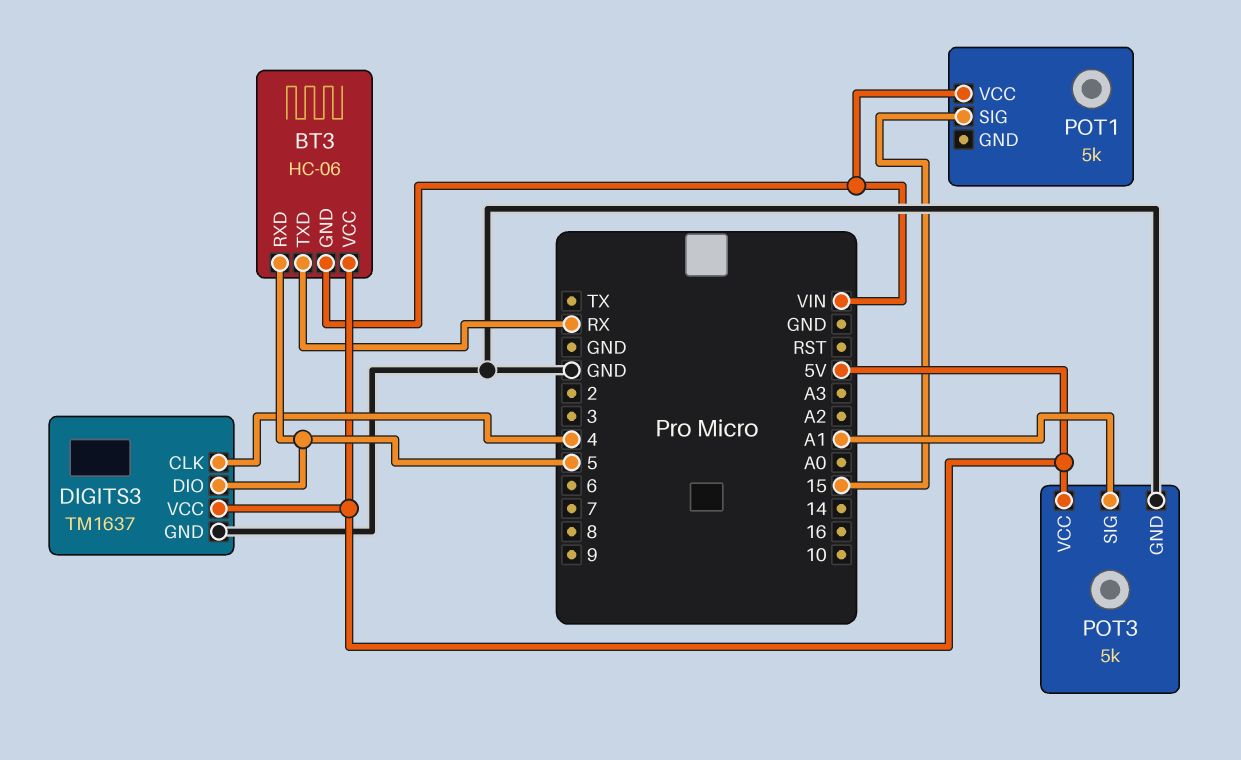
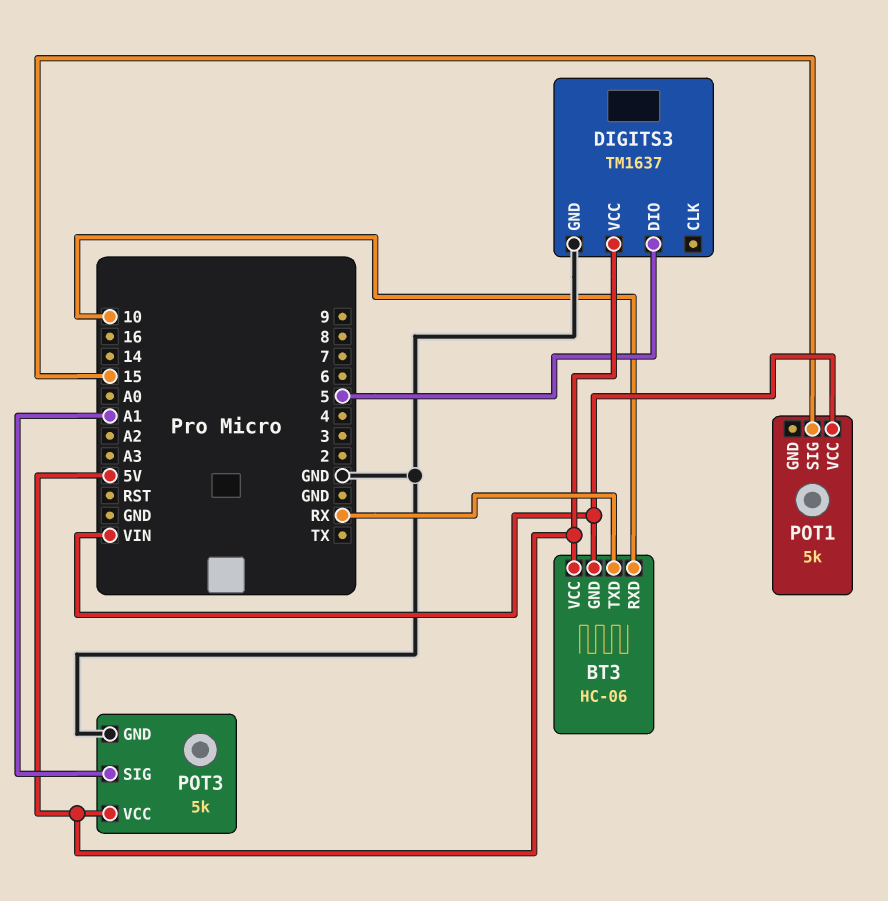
BT3 pin RXD: 5 -> 10
DIGITS3 pin CLK: 4 -> none

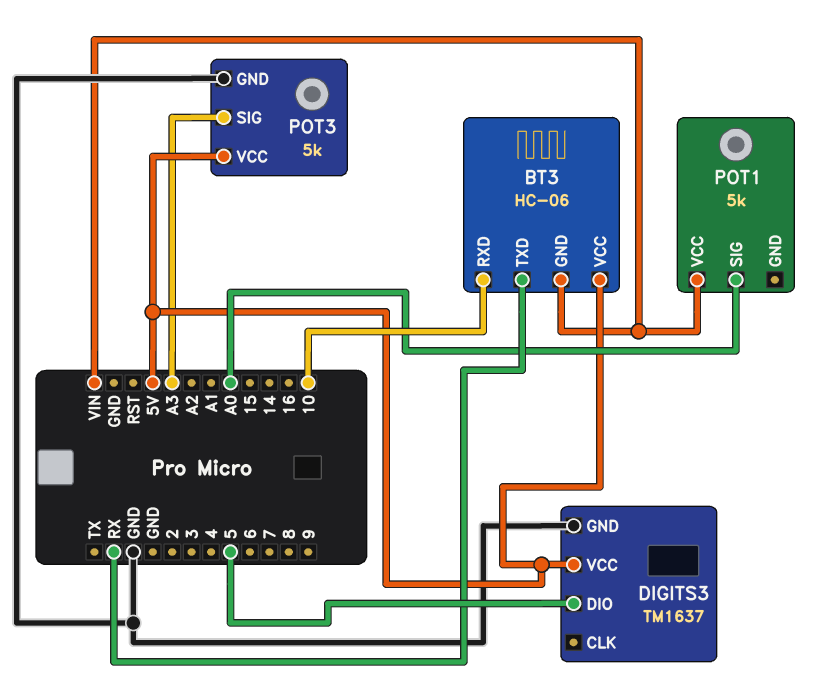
POT1 pin SIG: 15 -> A0
POT3 pin SIG: A1 -> A3

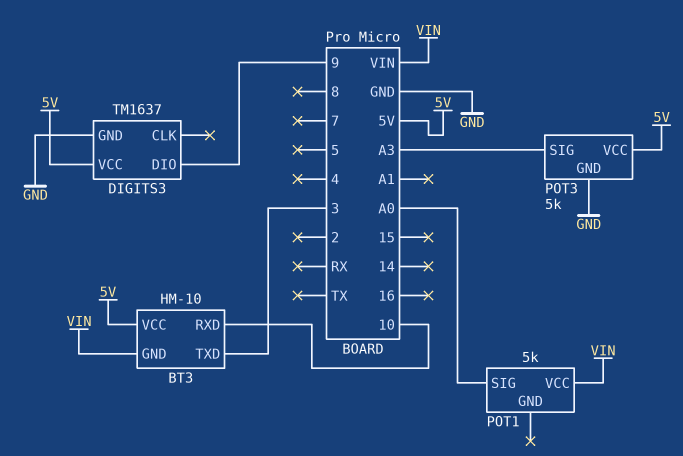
BT3: HC-06 -> HM-10
BT3 pin TXD: RX -> 3
DIGITS3 pin DIO: 5 -> 9

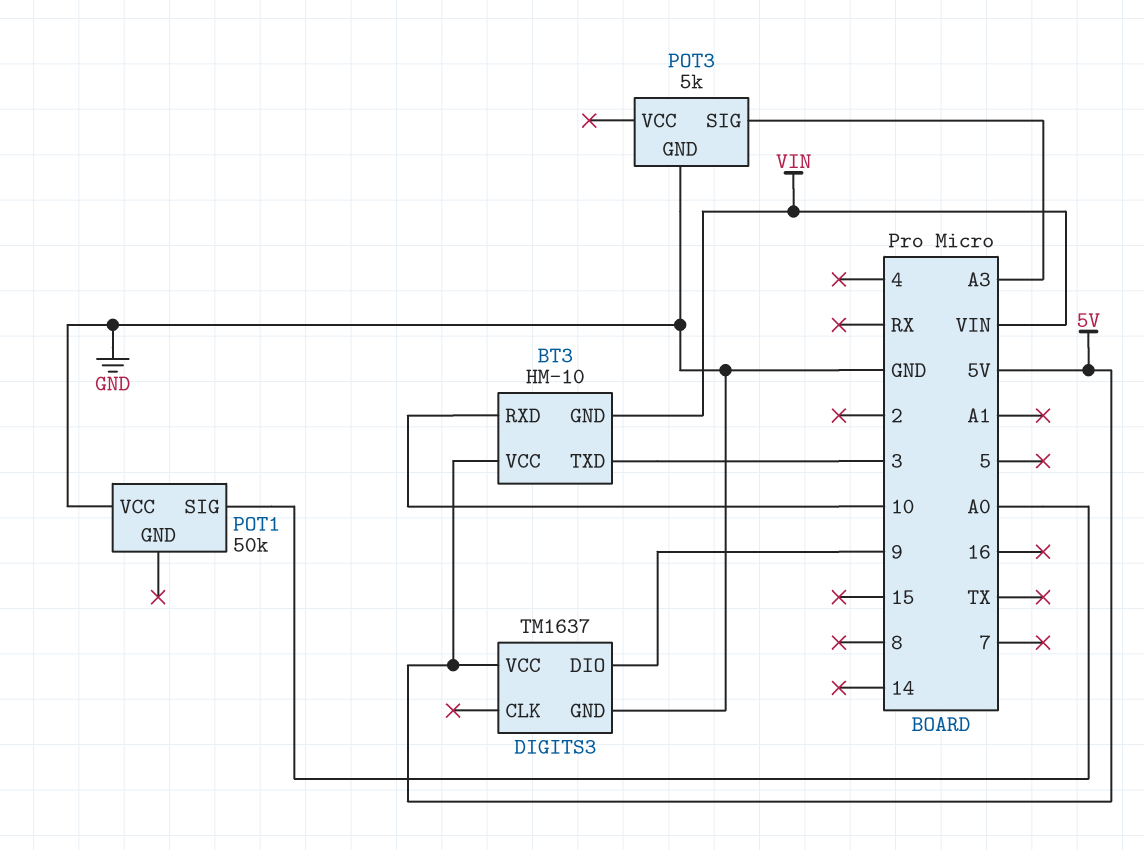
POT1: 5k -> 50k
POT1 pin VCC: VIN -> GND
POT3 pin VCC: 5V -> none

